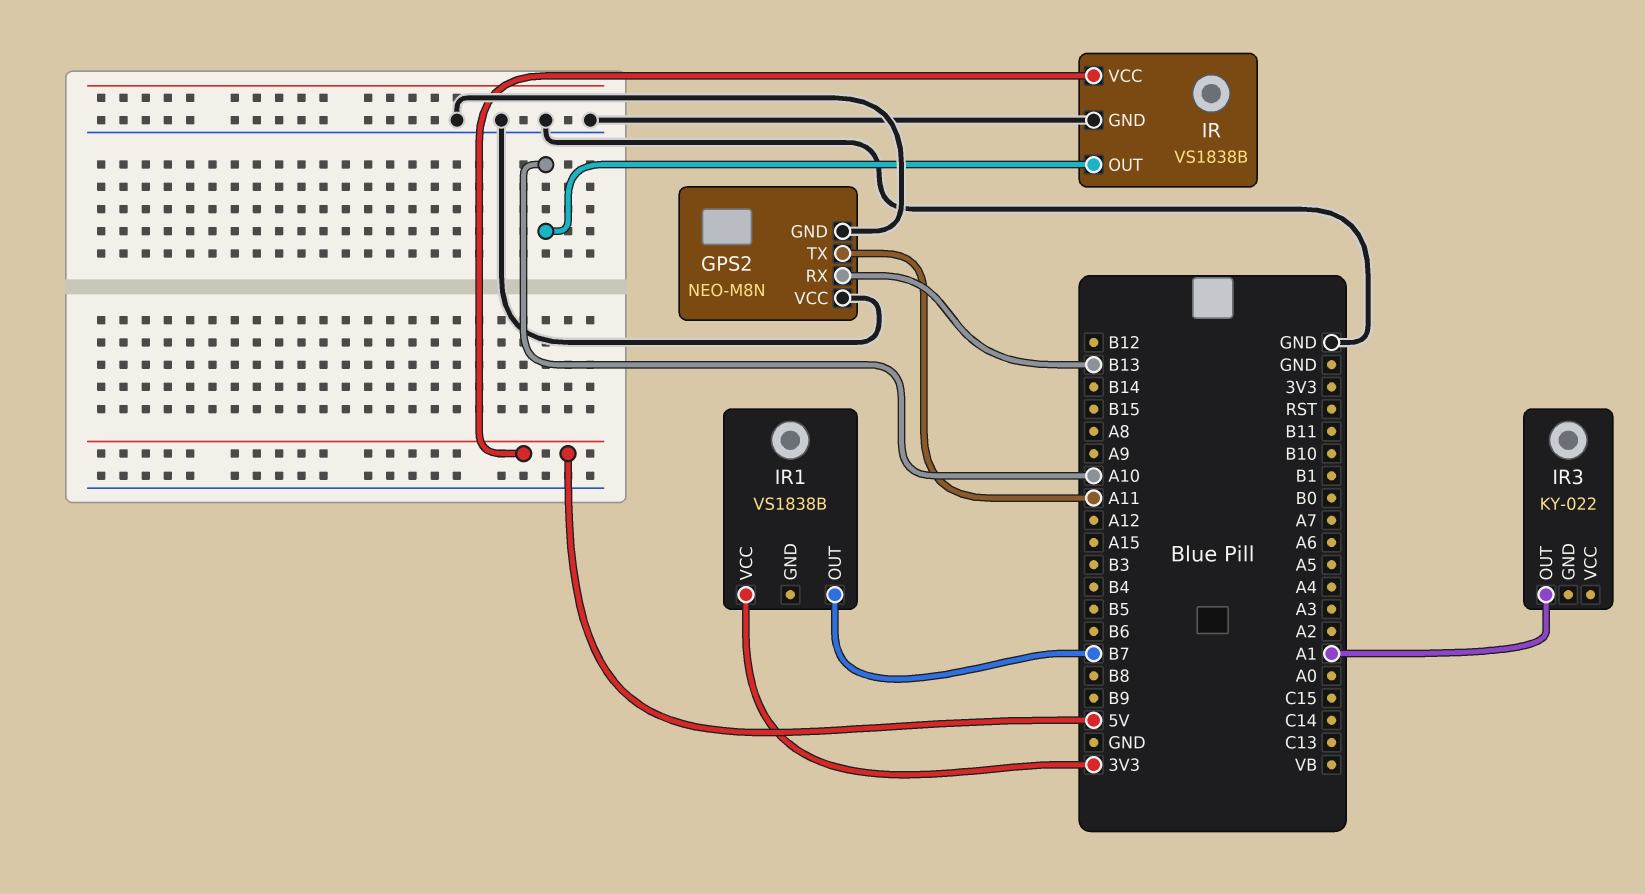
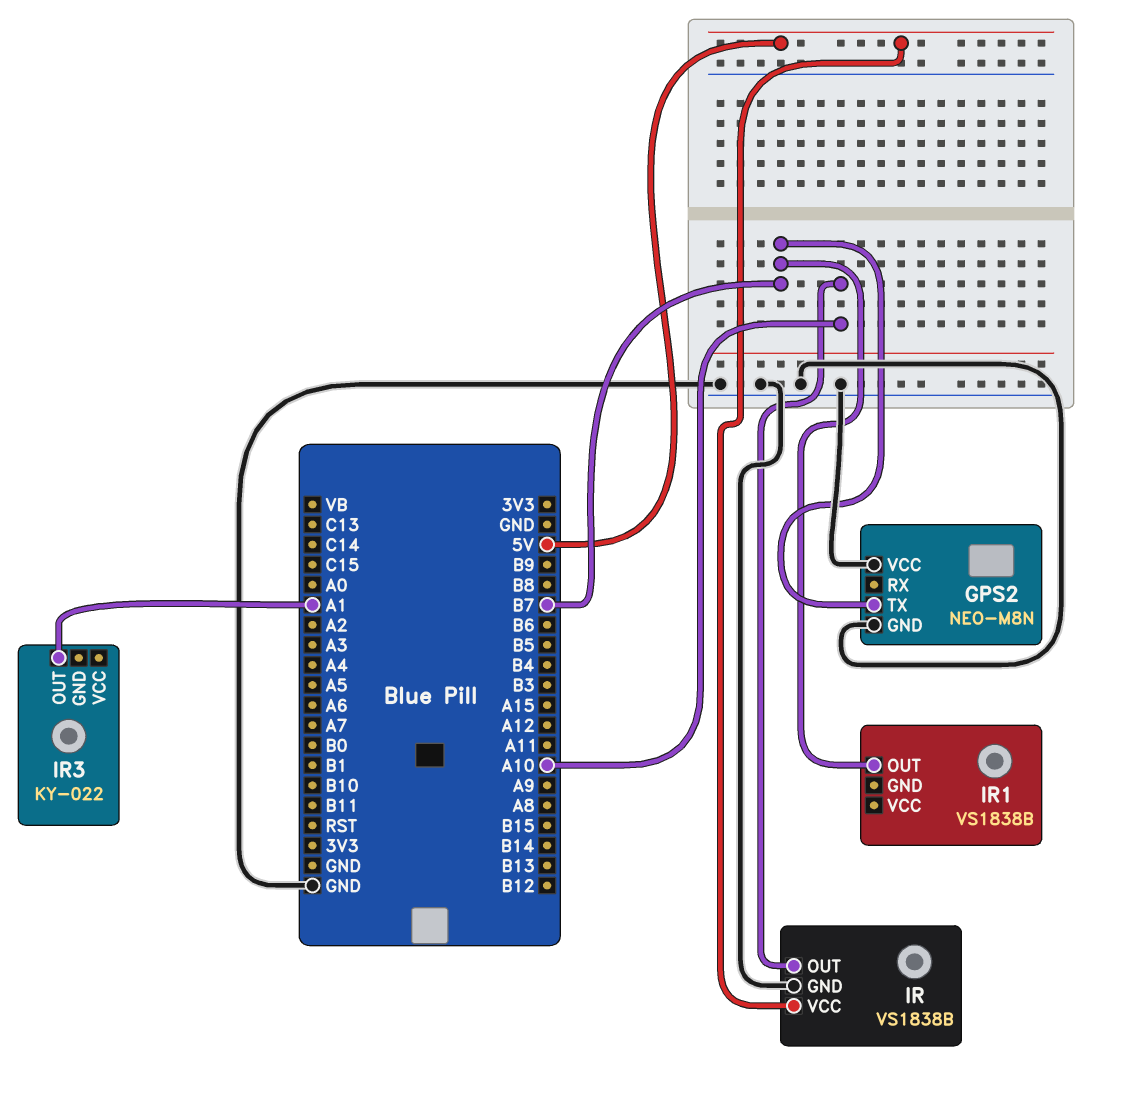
GPS2 pin RX: B13 -> none
GPS2 pin TX: A11 -> B7
IR1 pin VCC: 3V3 -> none

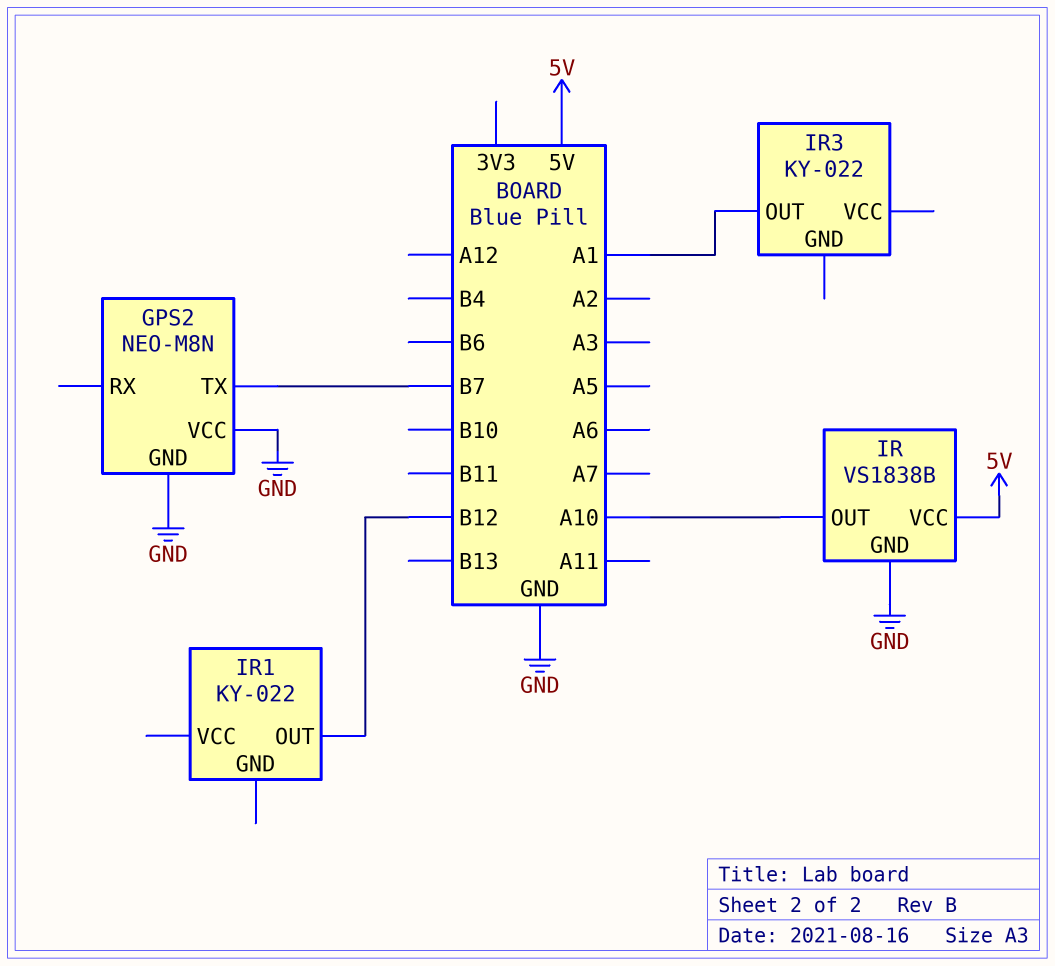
IR1: VS1838B -> KY-022
IR1 pin OUT: B7 -> B12

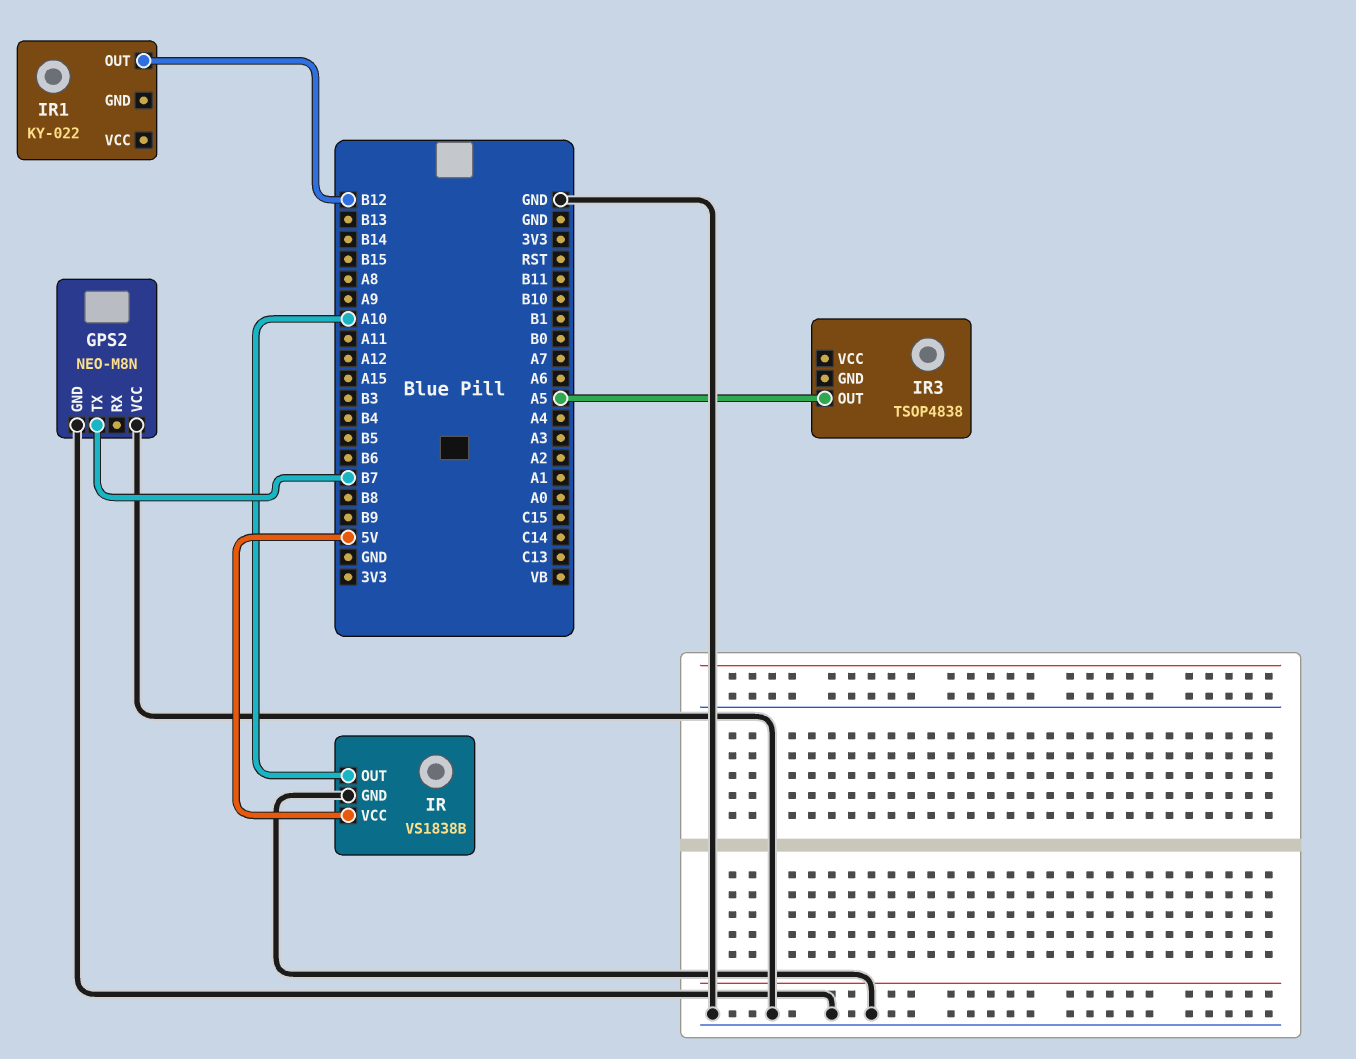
IR3: KY-022 -> TSOP4838
IR3 pin OUT: A1 -> A5

